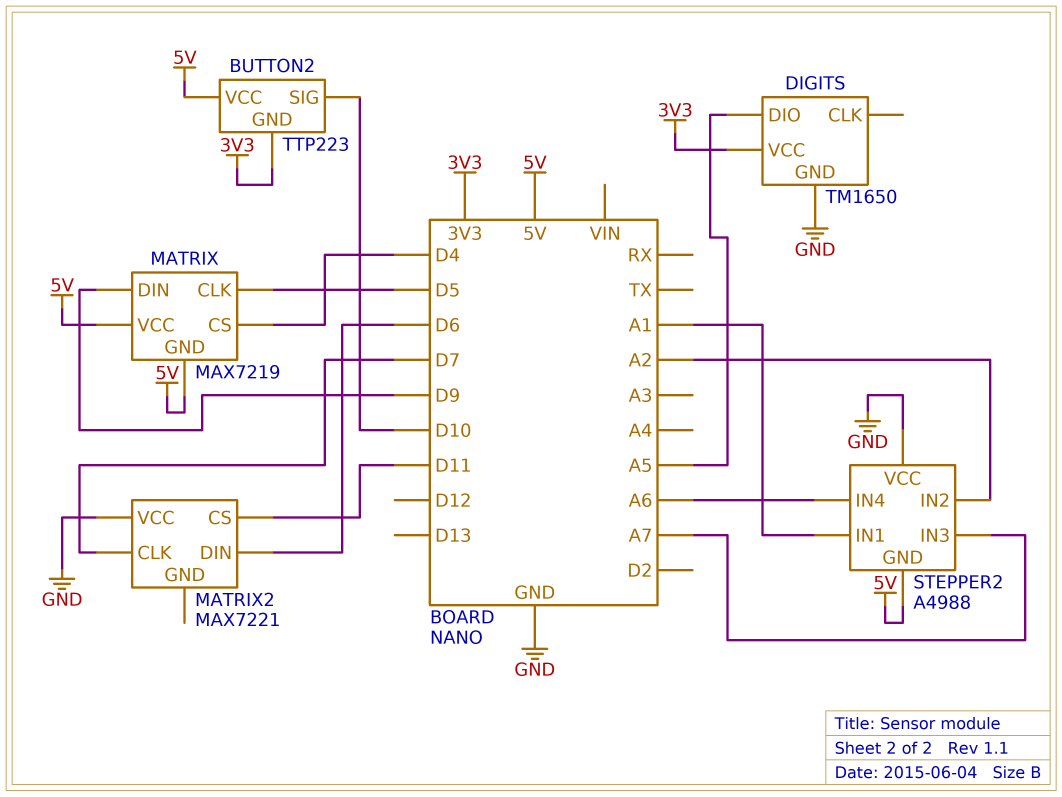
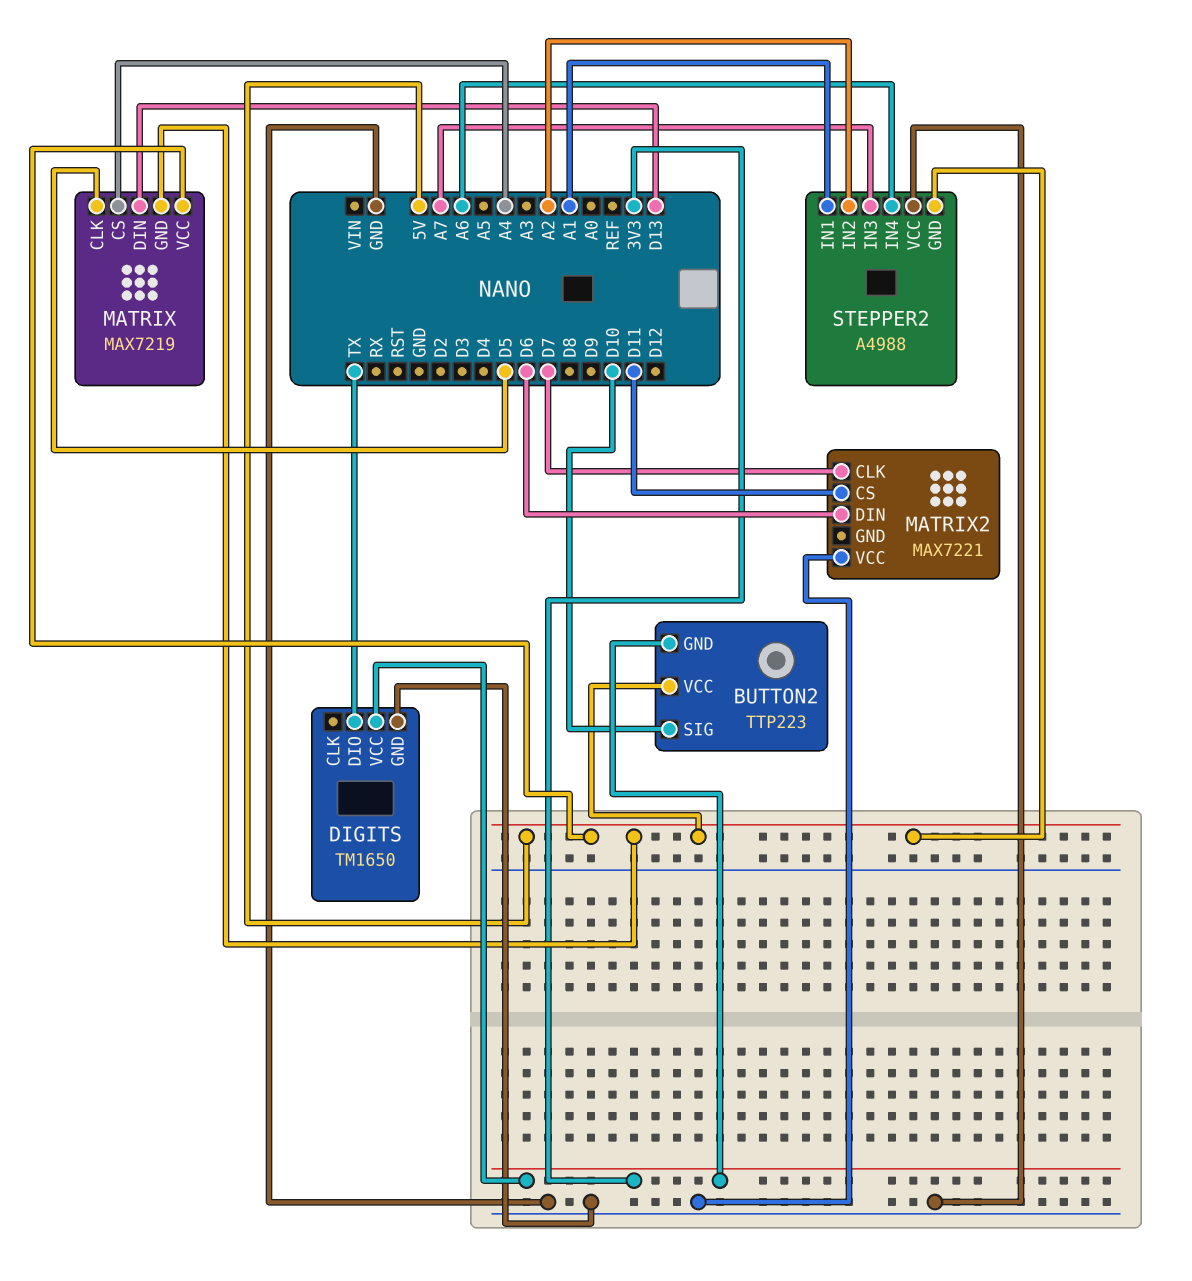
DIGITS pin DIO: A5 -> TX
MATRIX pin CS: D4 -> A4
MATRIX pin DIN: D9 -> D13

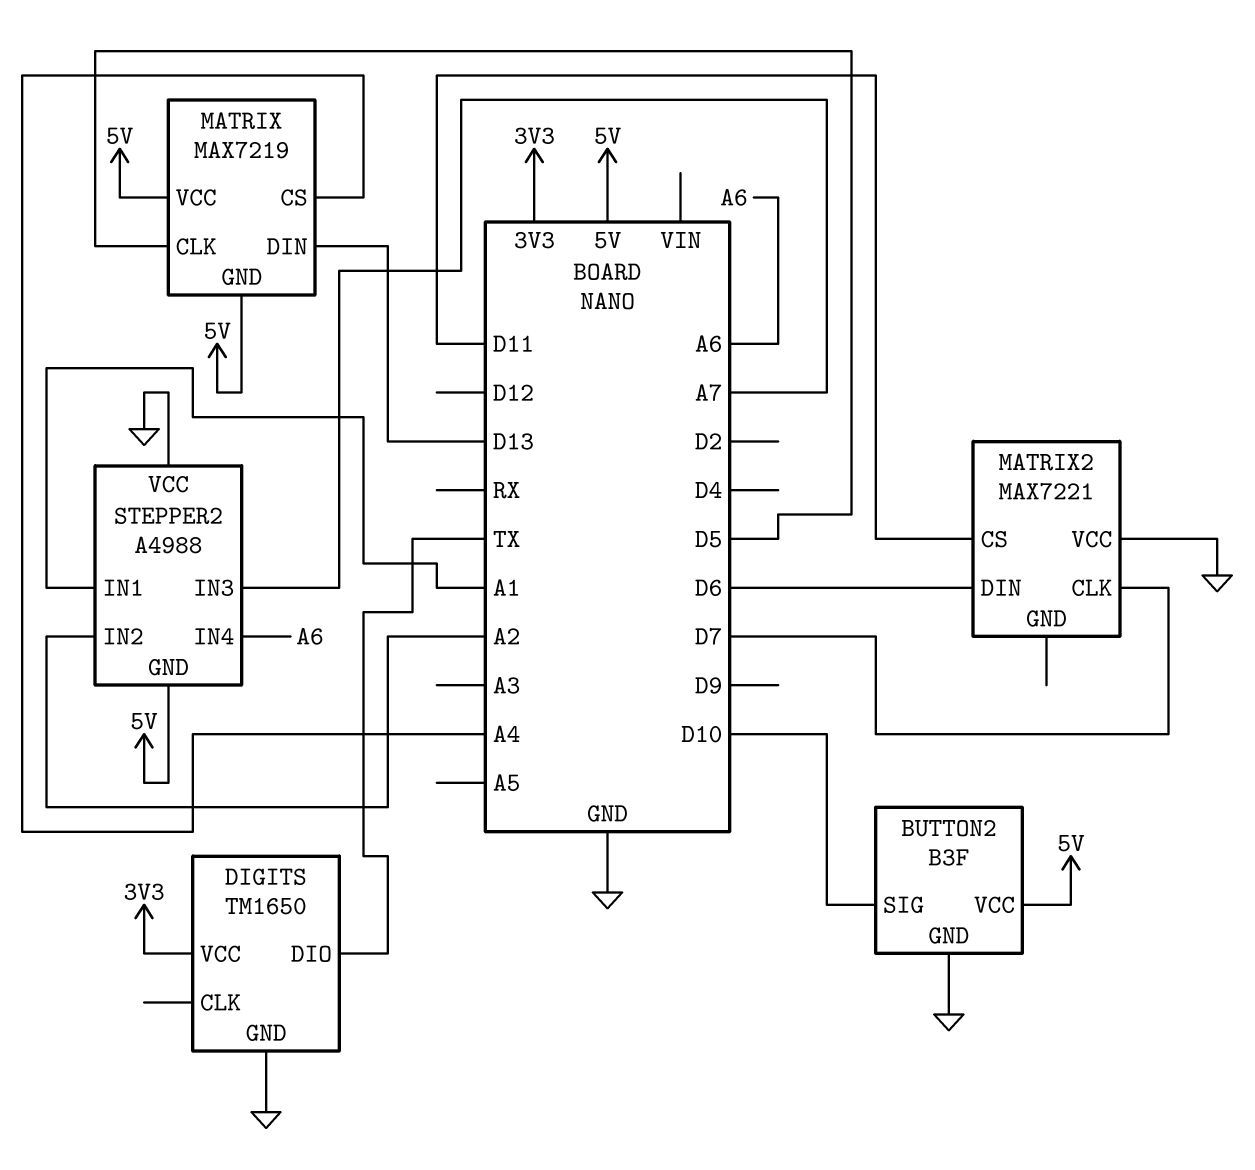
BUTTON2: TTP223 -> B3F
BUTTON2 pin GND: 3V3 -> GND

